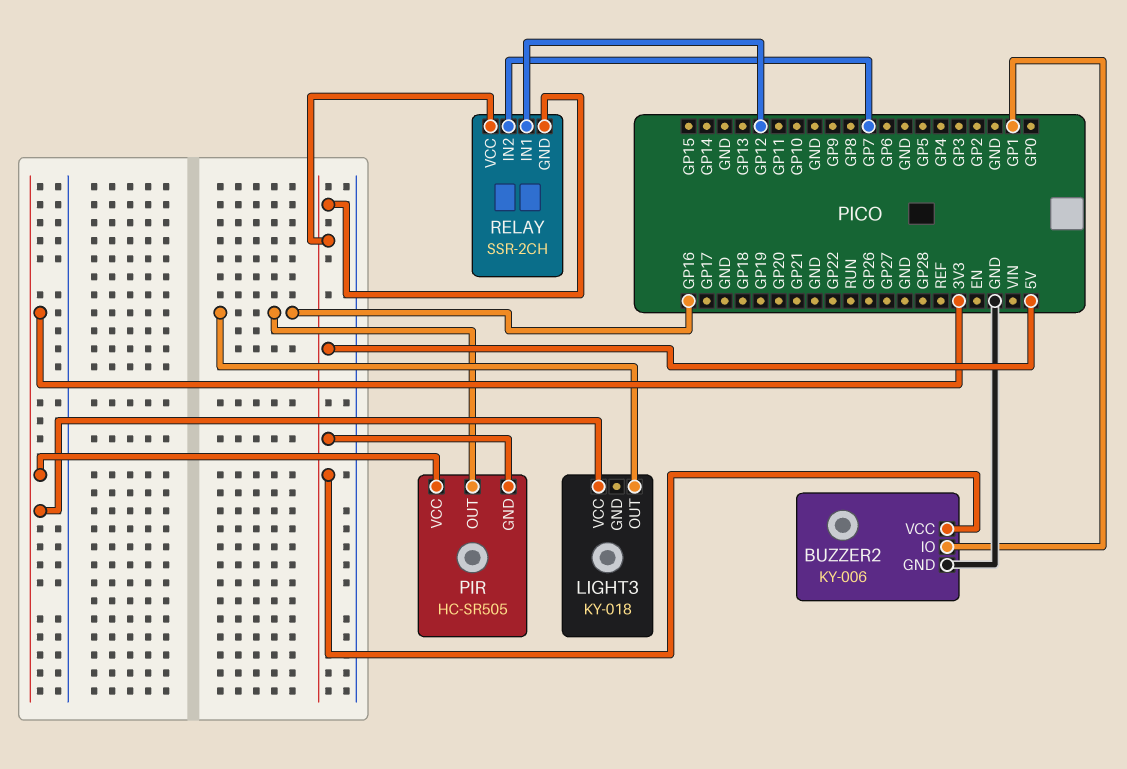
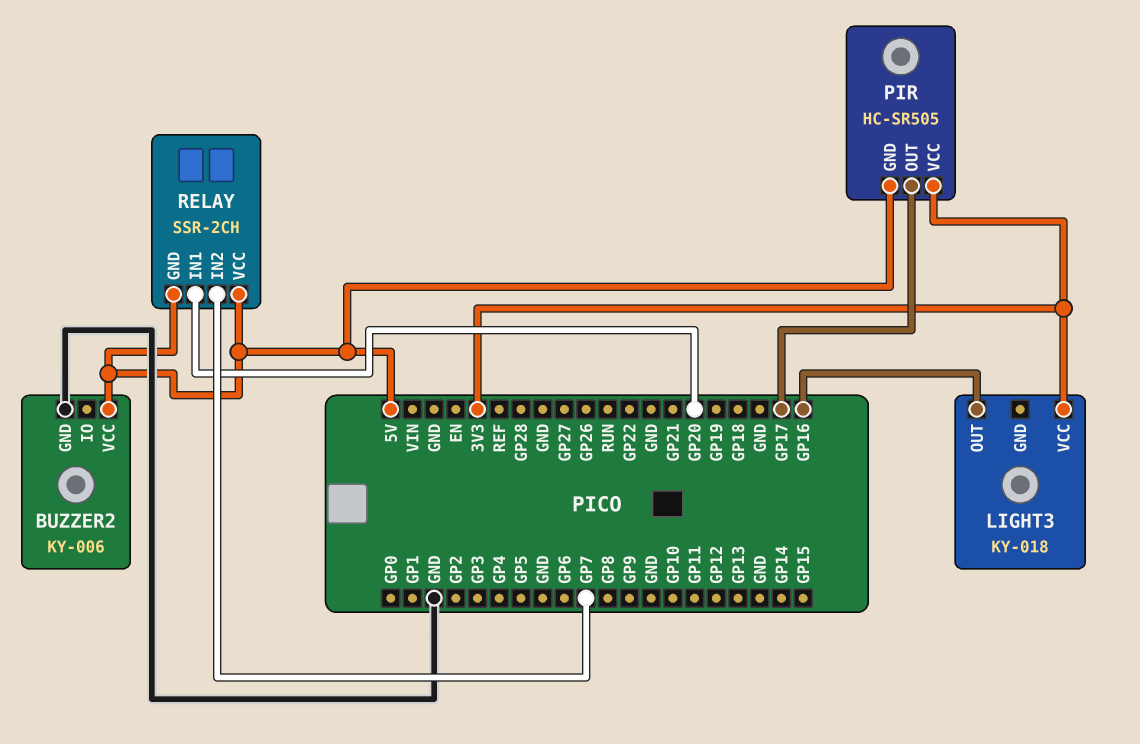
BUZZER2 pin IO: GP1 -> none
PIR pin OUT: GP16 -> GP17
RELAY pin IN1: GP12 -> GP20

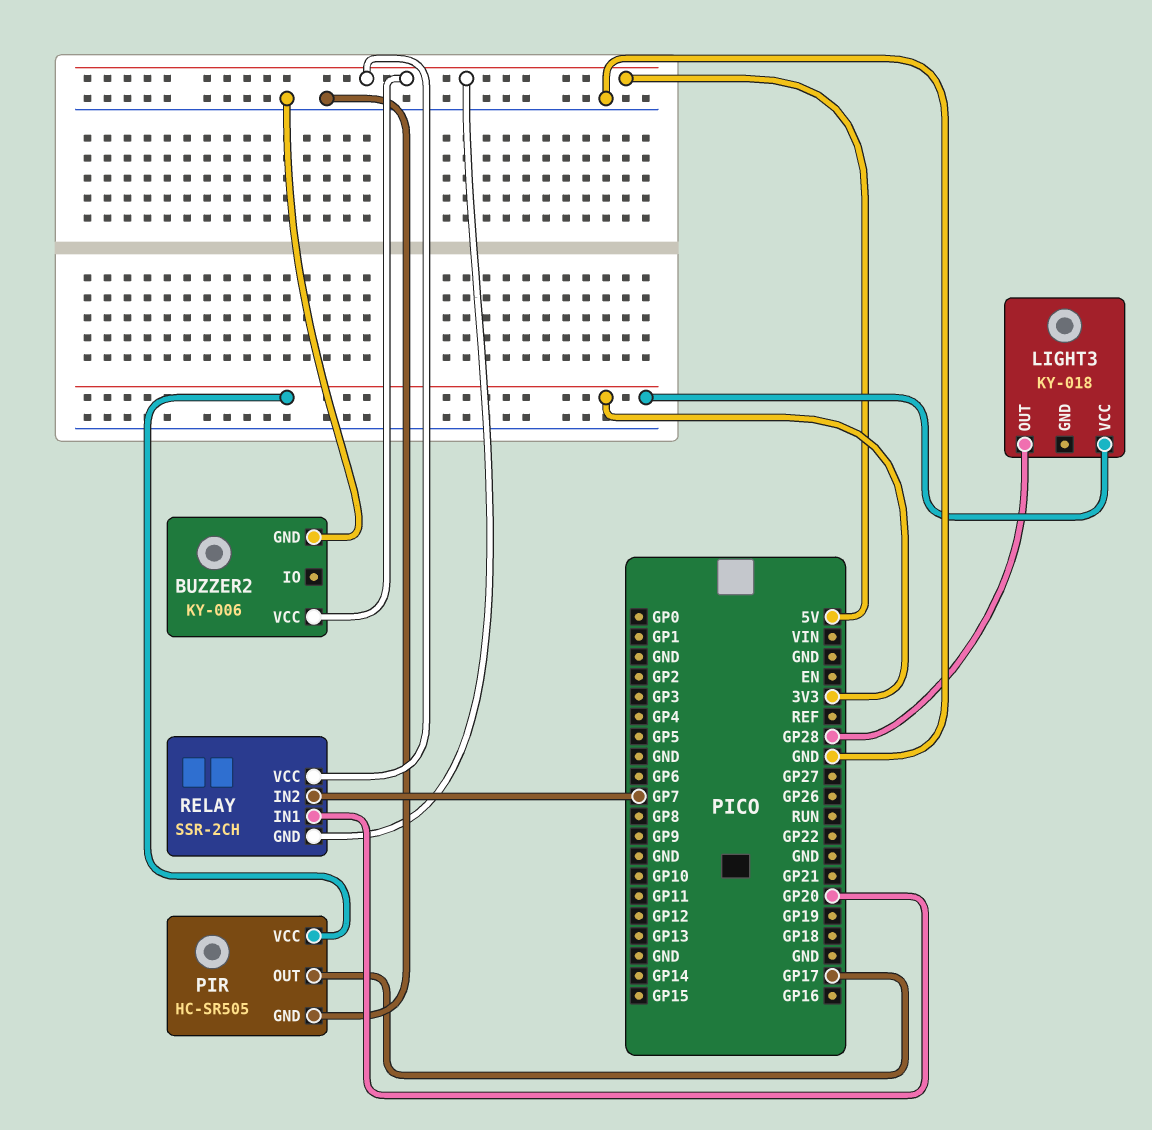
LIGHT3 pin OUT: GP16 -> GP28
PIR pin GND: 5V -> GND

